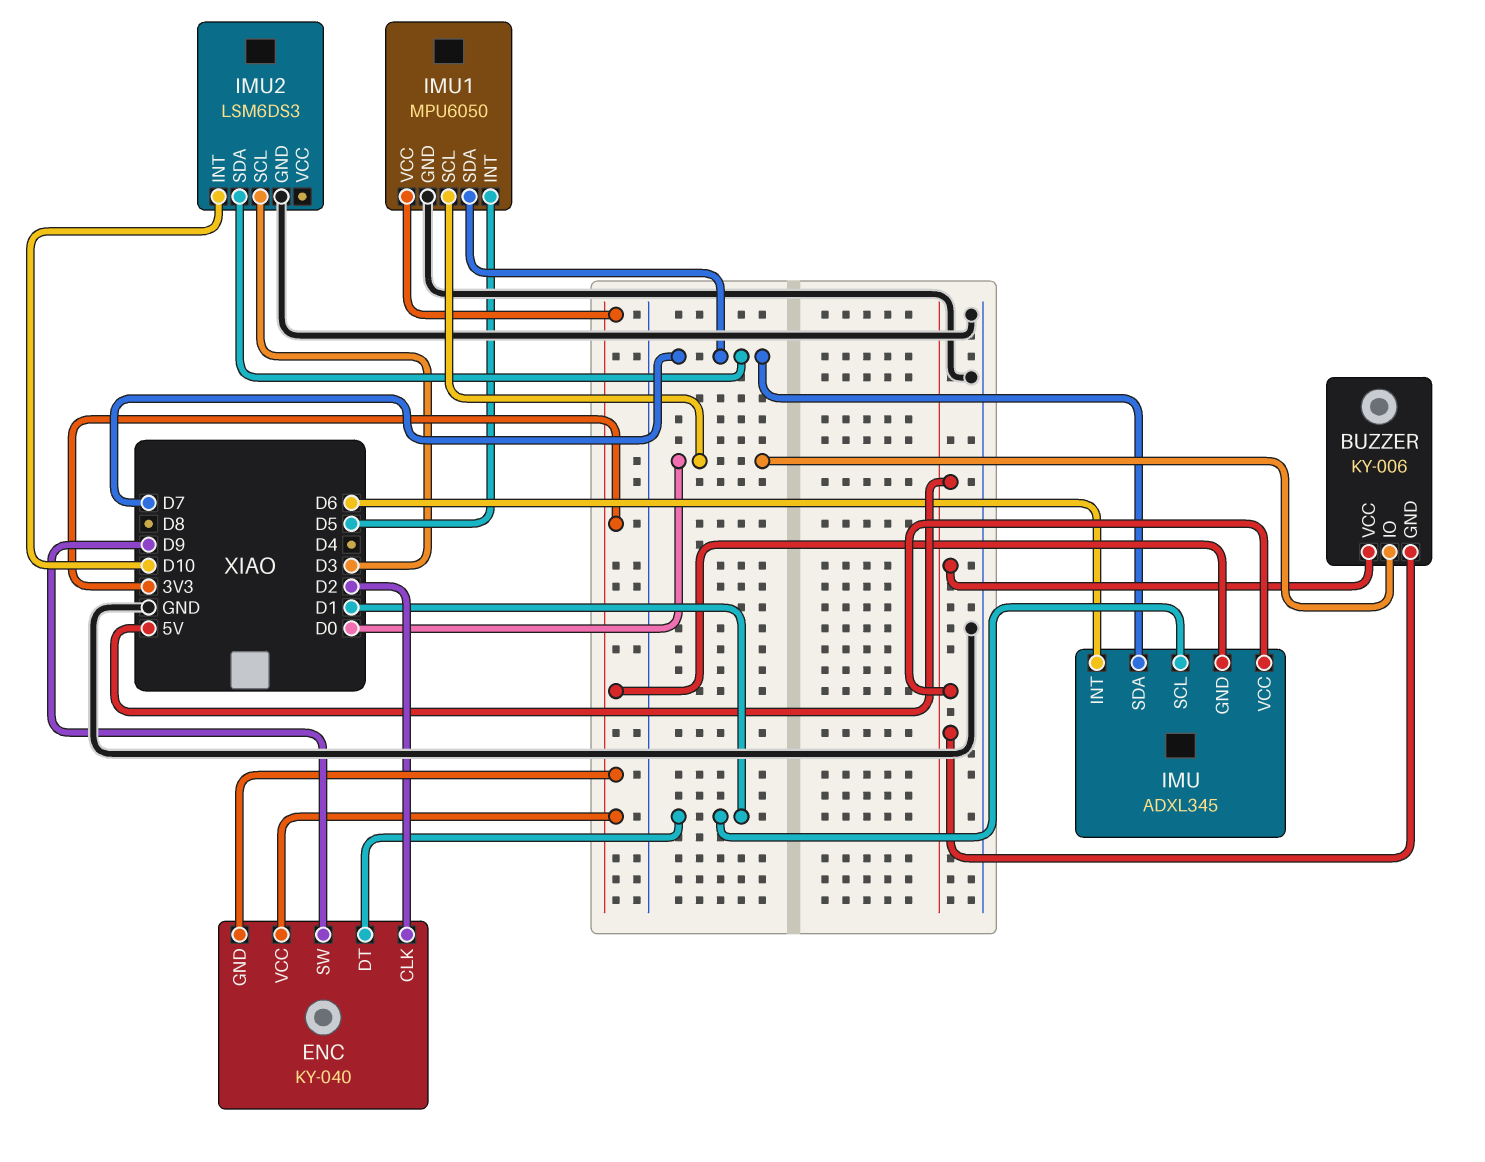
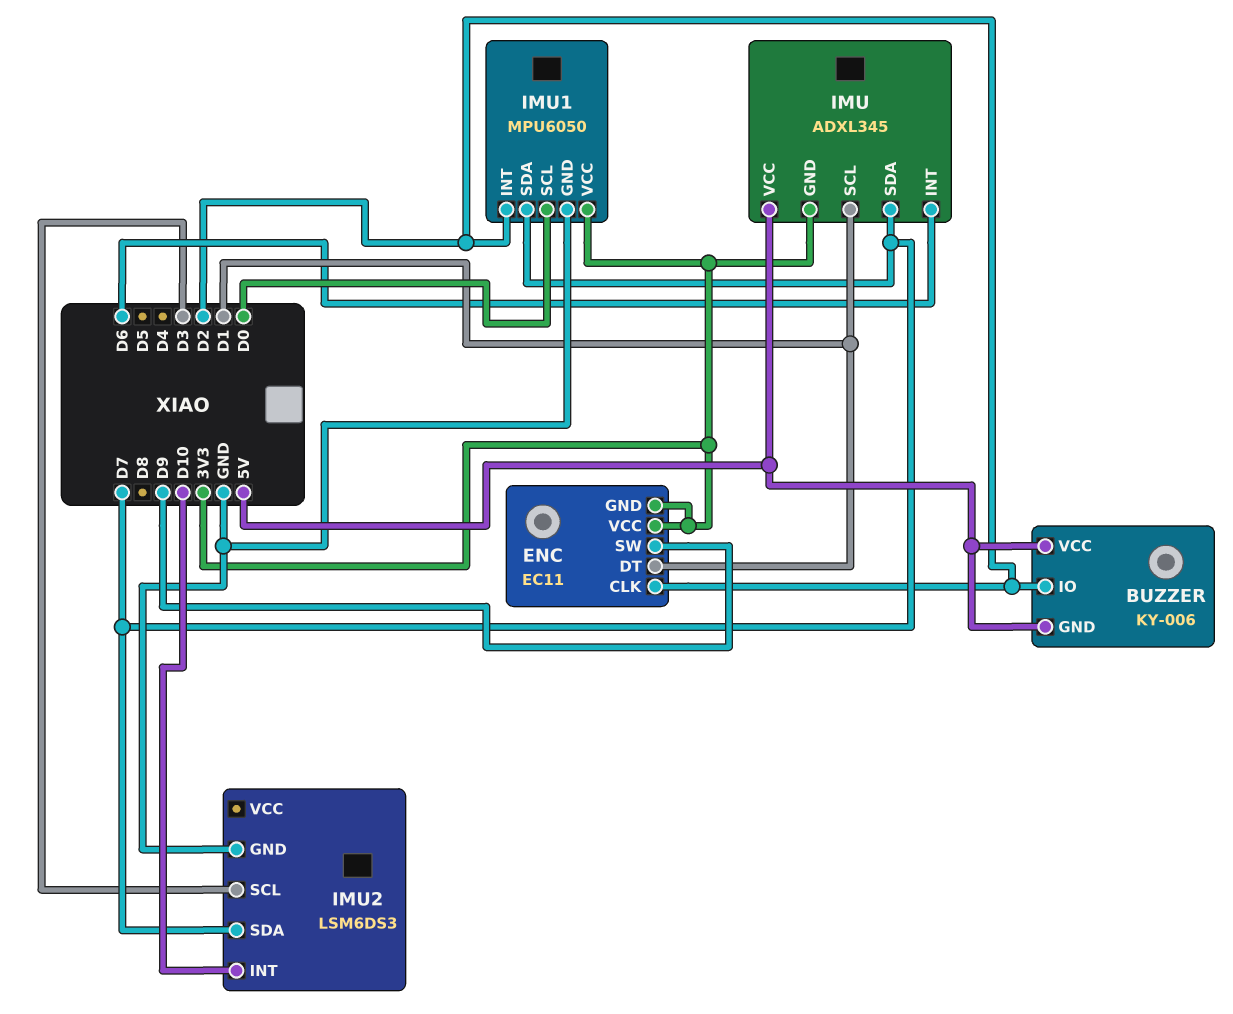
BUZZER pin IO: D0 -> D2
ENC: KY-040 -> EC11
IMU1 pin INT: D5 -> D2

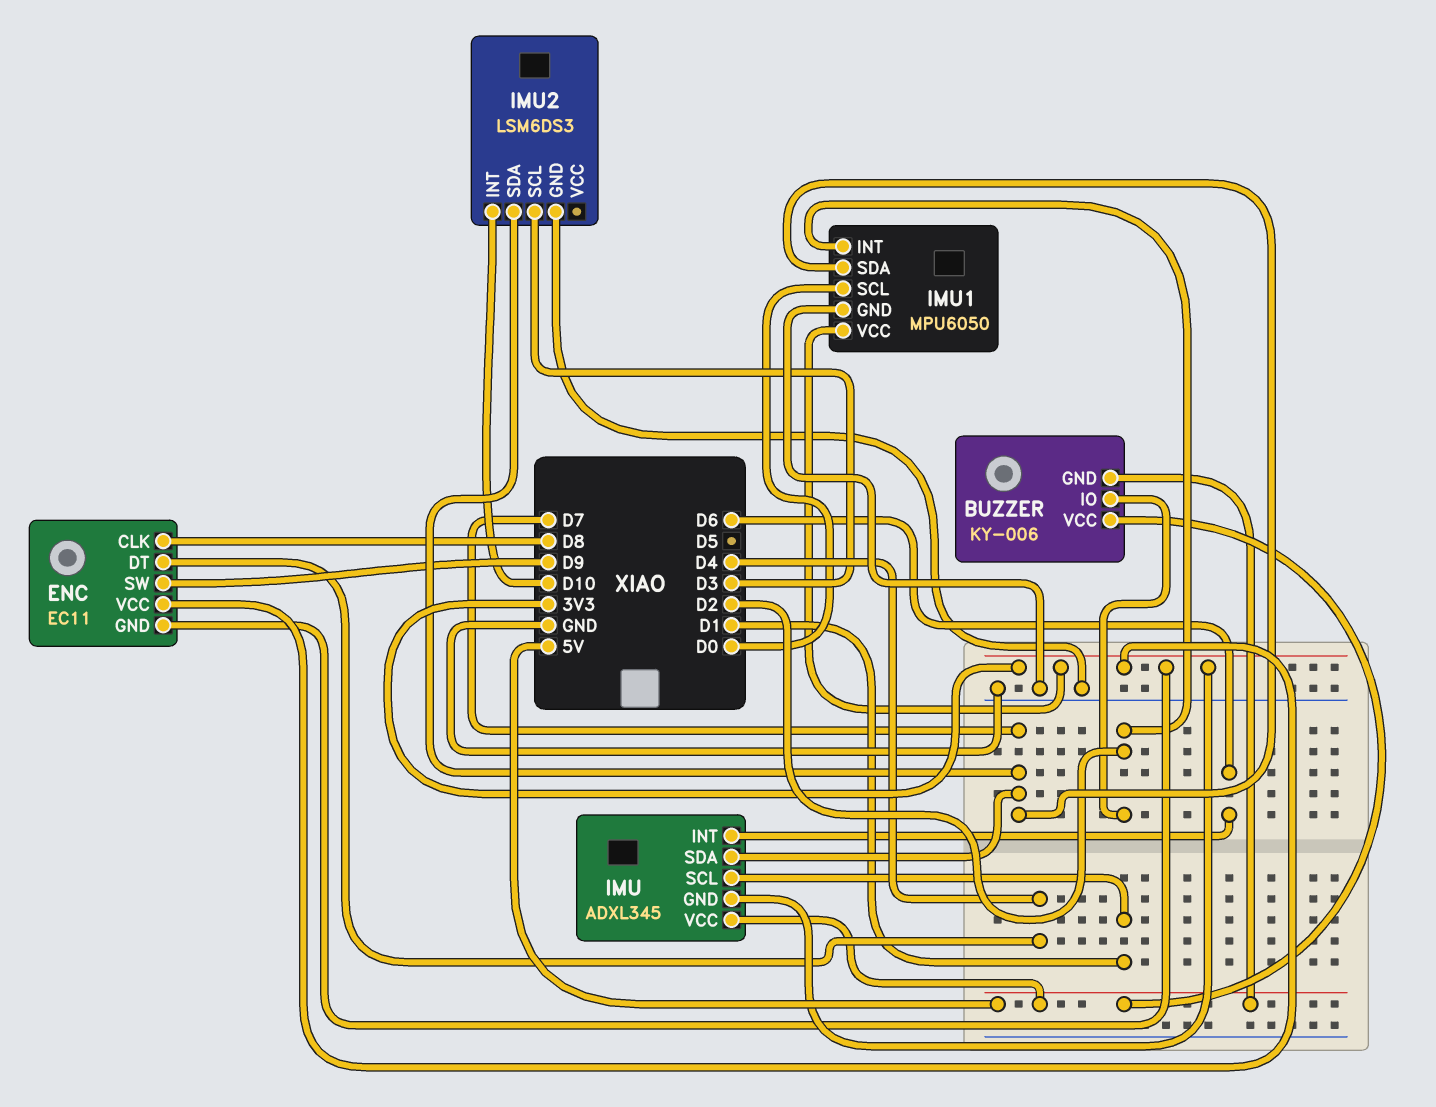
ENC pin CLK: D2 -> D8
ENC pin DT: D1 -> D4

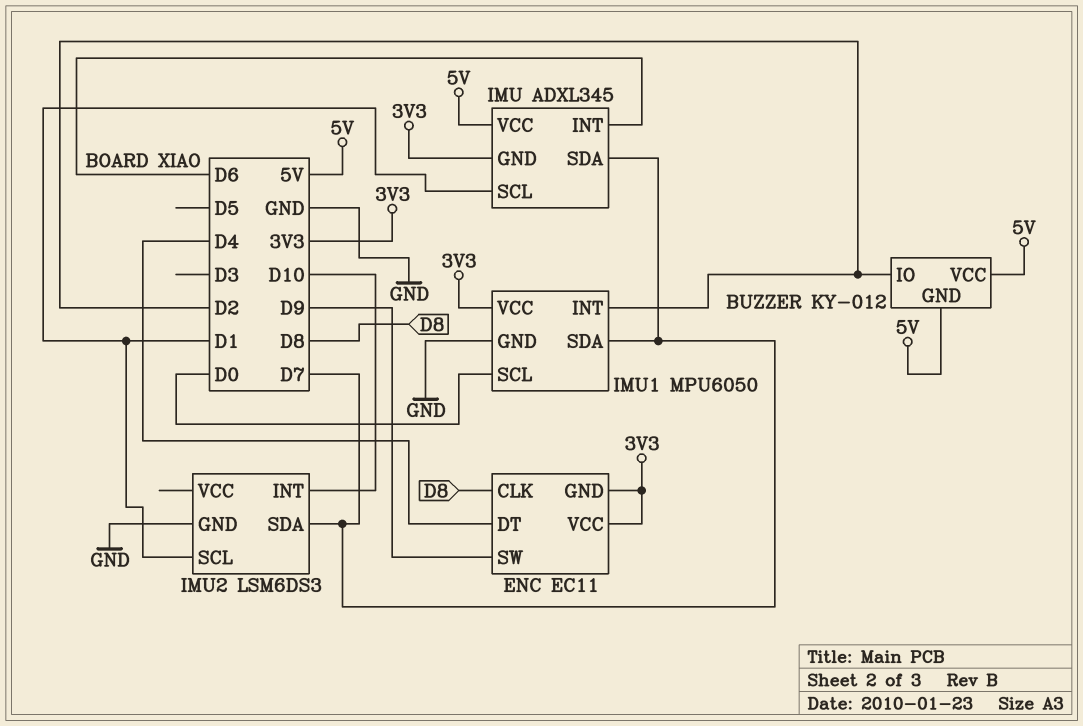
BUZZER: KY-006 -> KY-012
IMU2 pin SCL: D3 -> D1

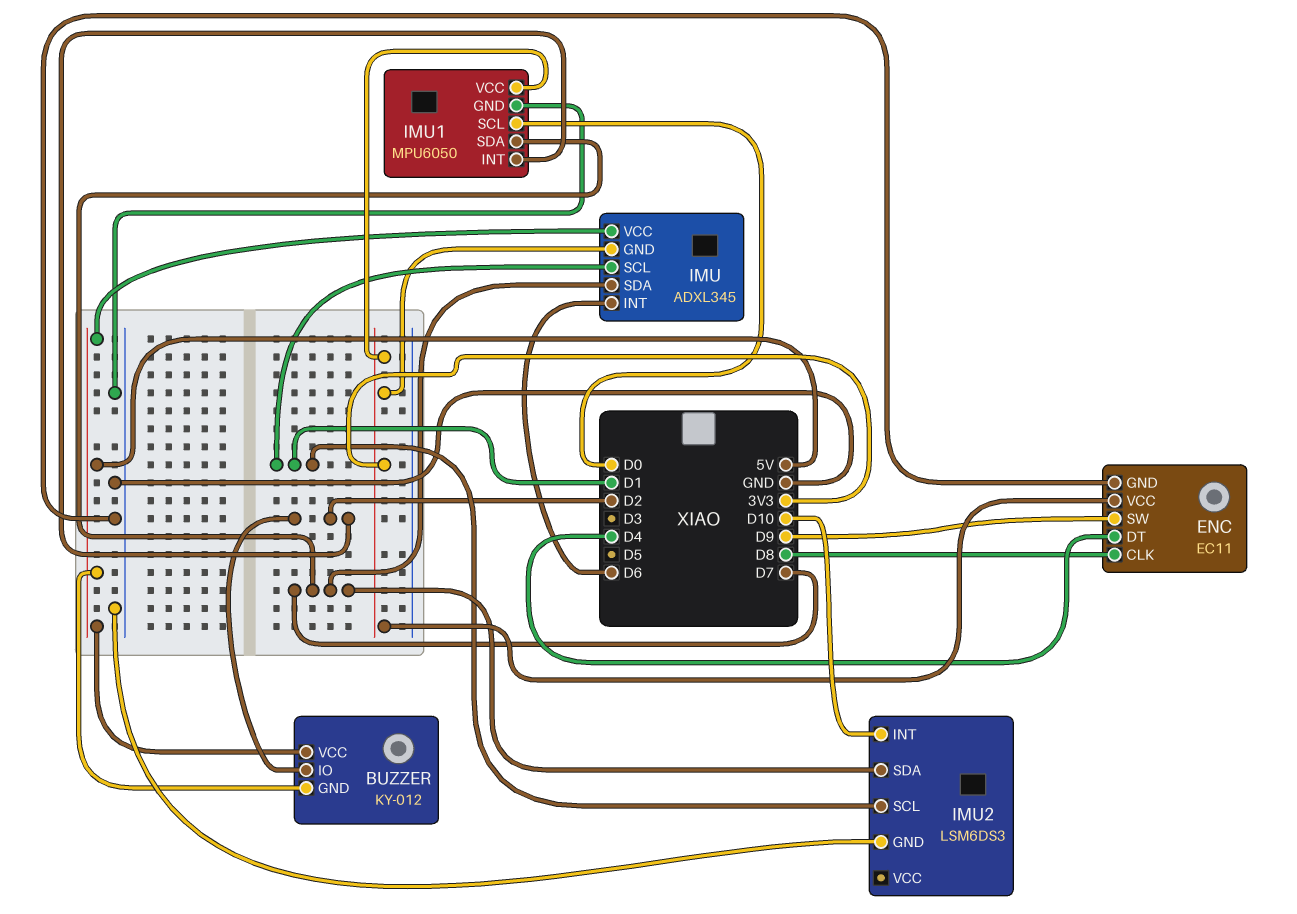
ENC pin GND: 3V3 -> GND

